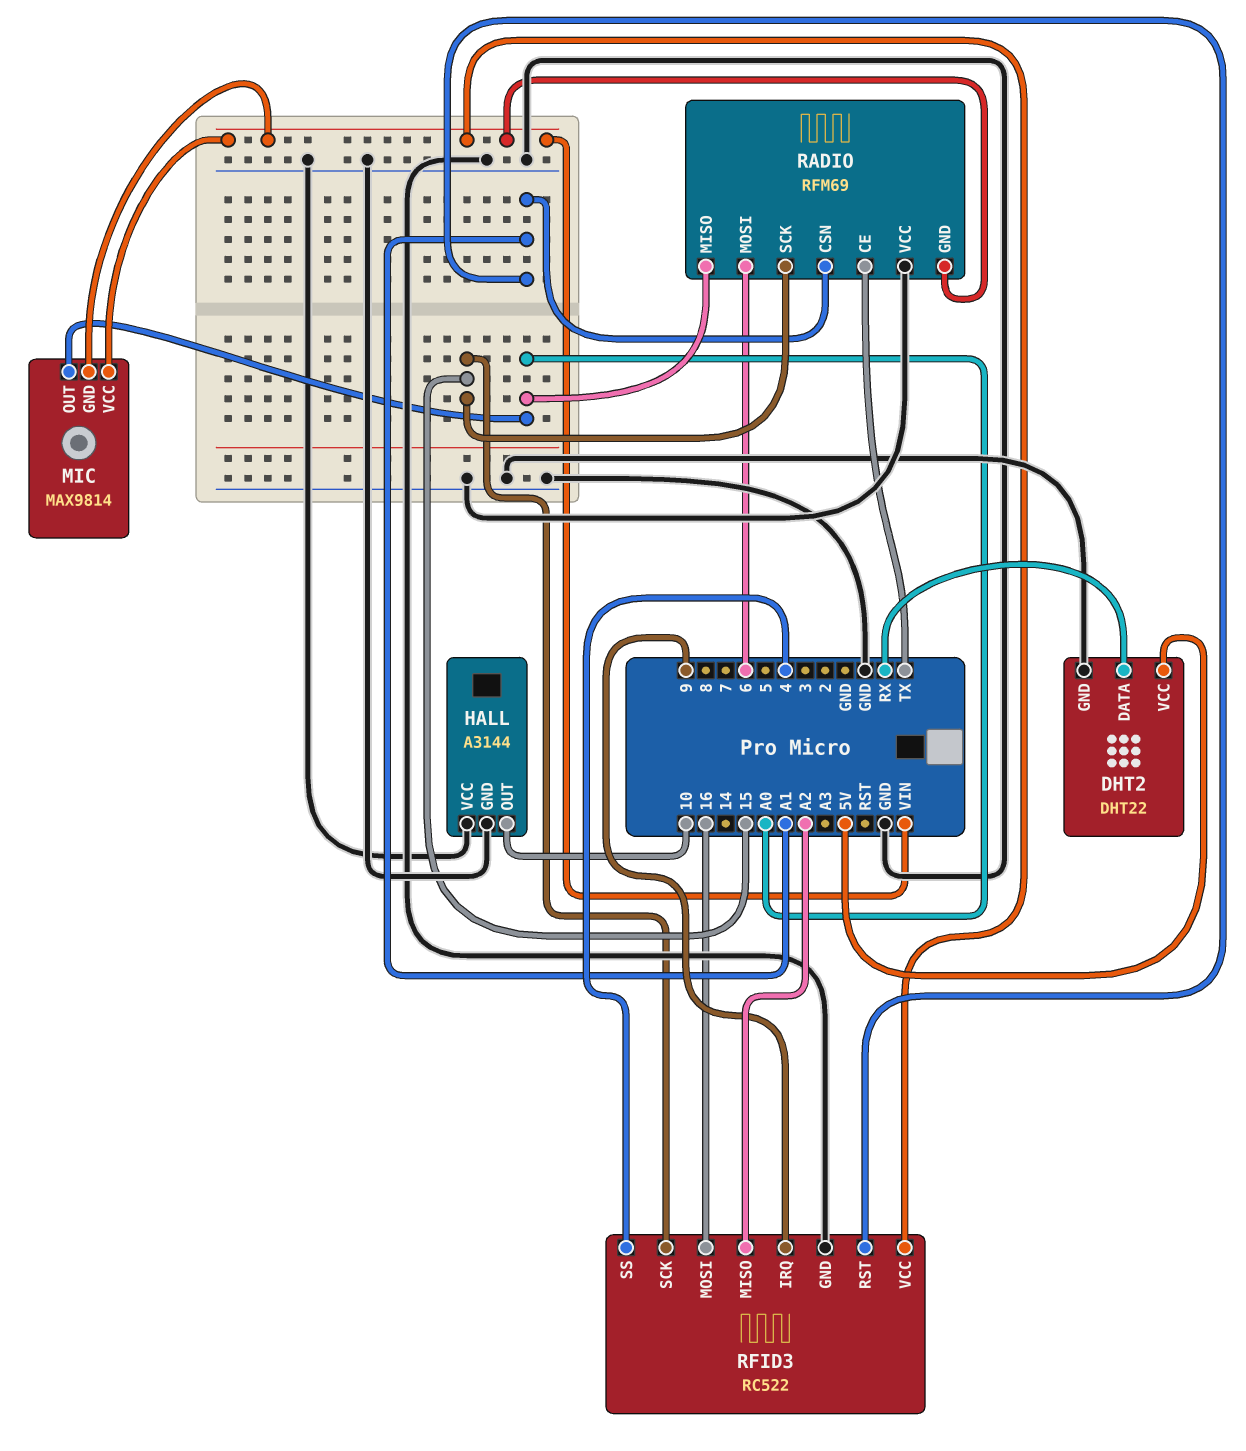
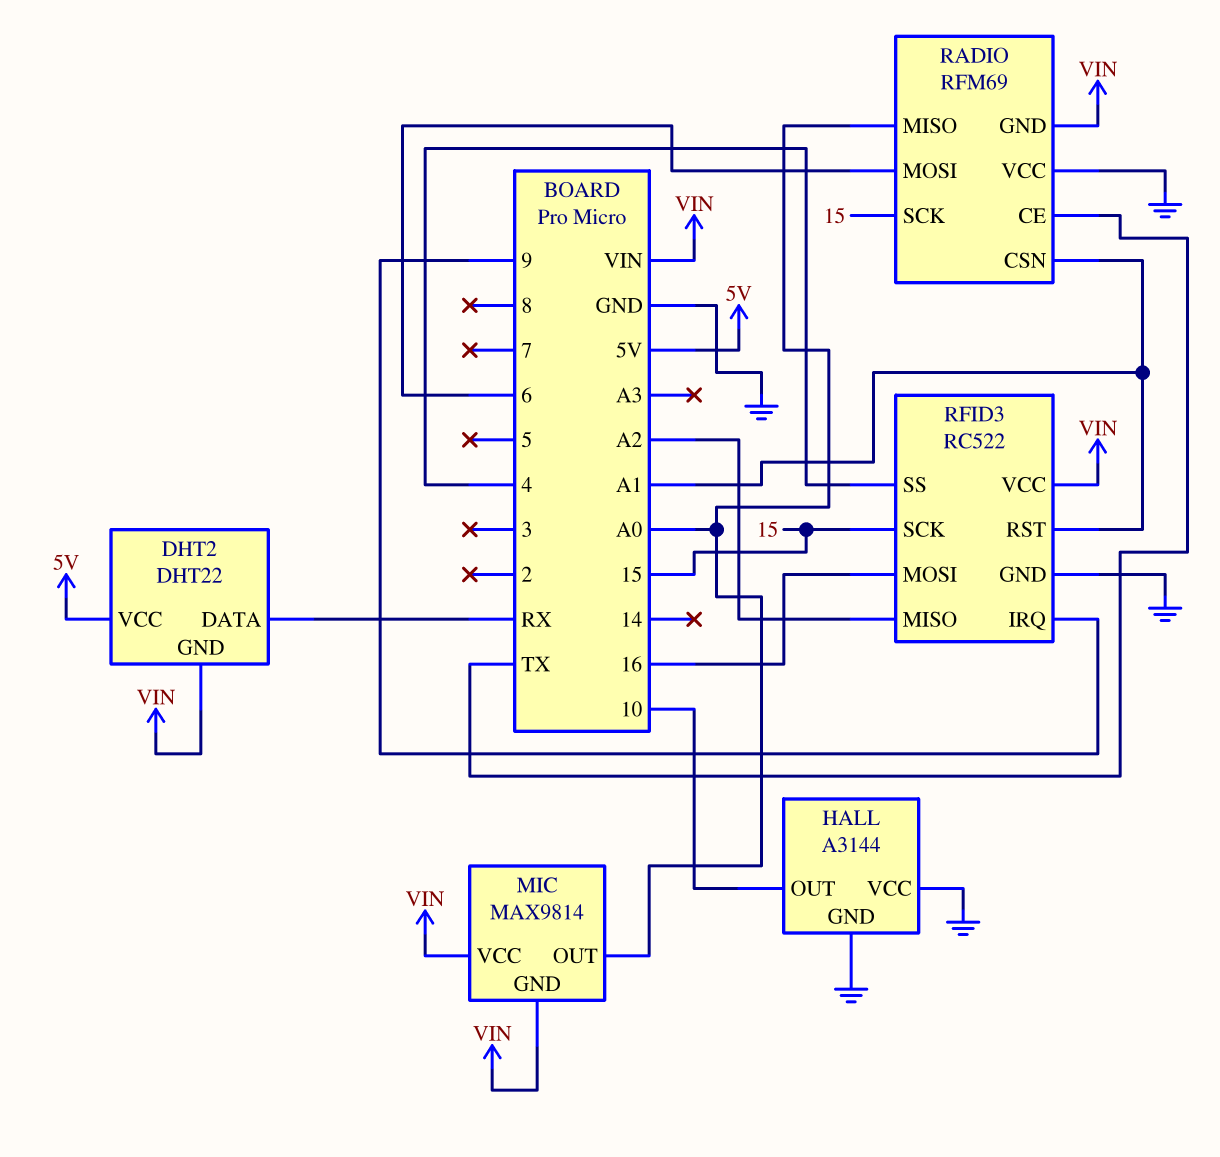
DHT2 pin GND: GND -> VIN

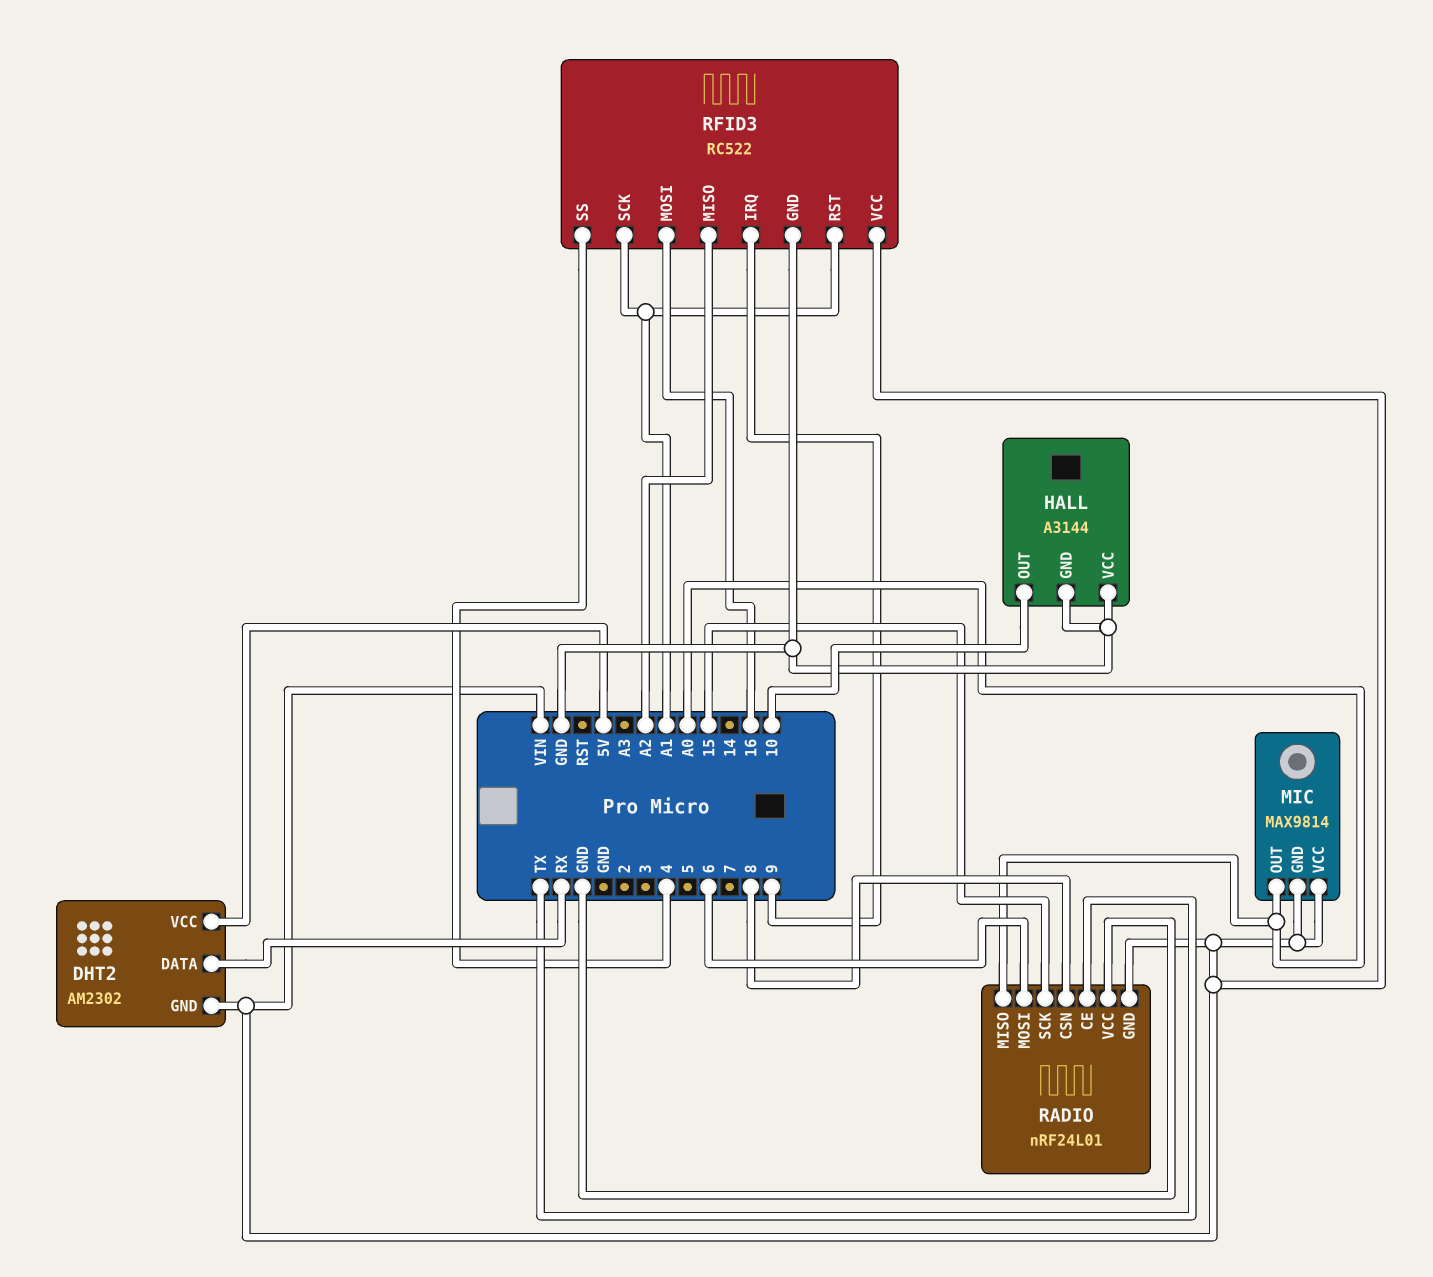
DHT2: DHT22 -> AM2302
RADIO: RFM69 -> nRF24L01
RADIO pin CSN: A1 -> 8
RFID3 pin SCK: 15 -> A1

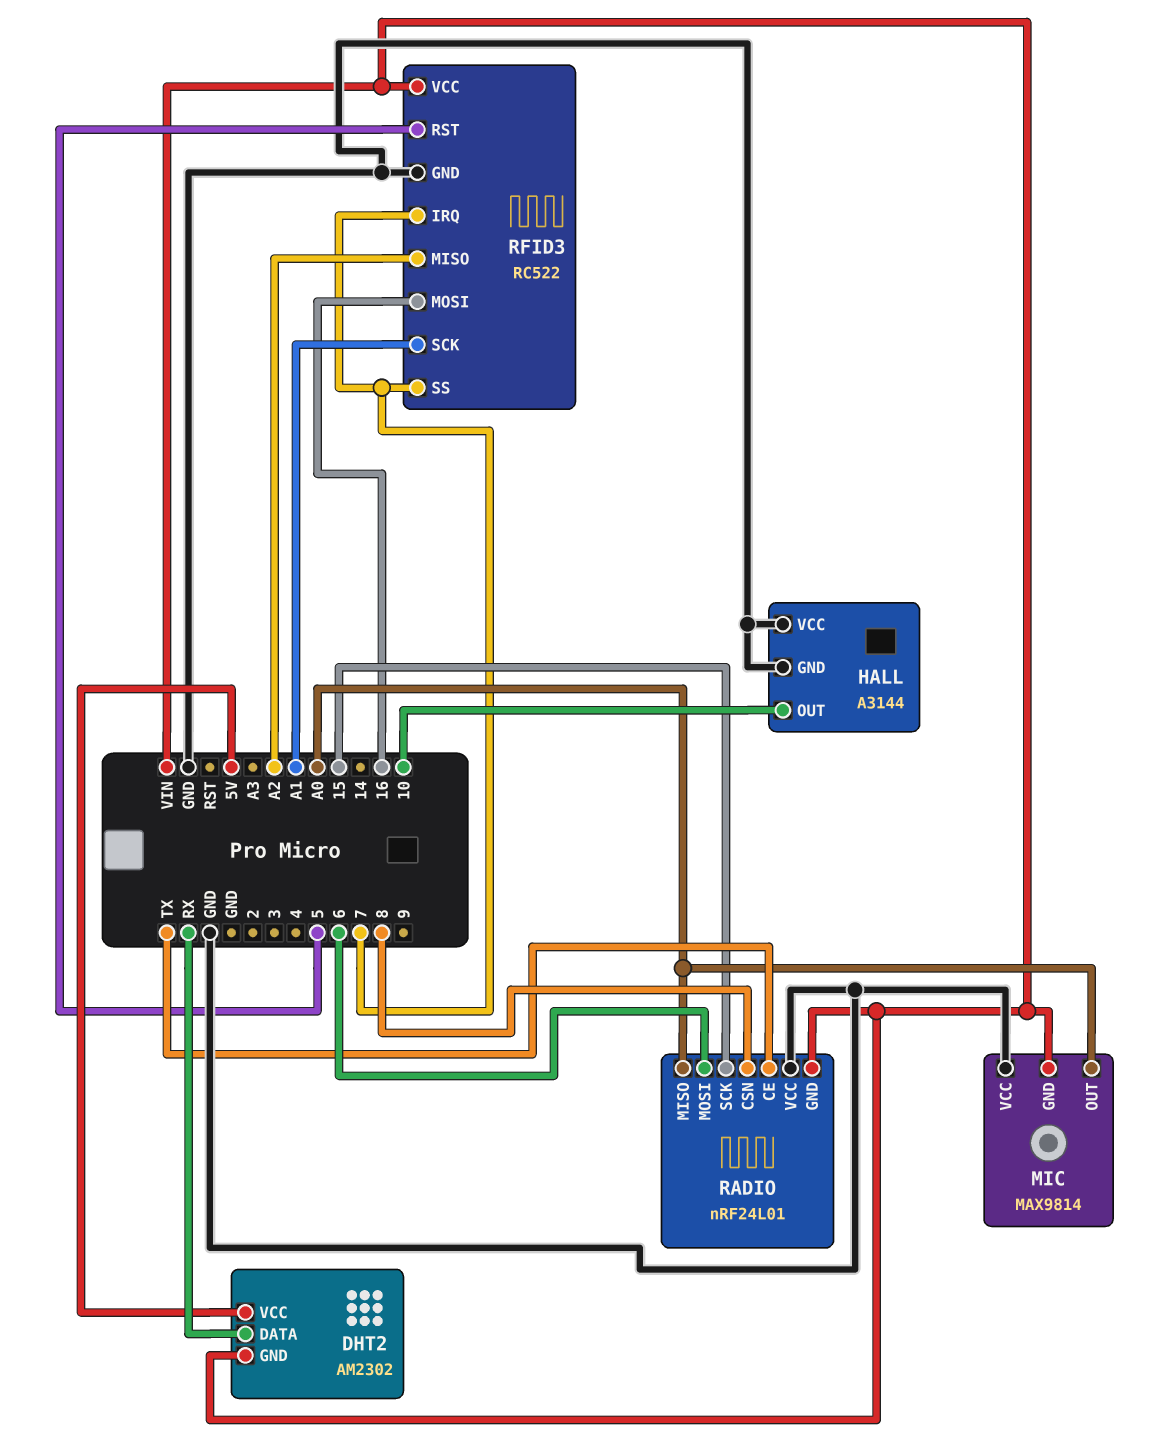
MIC pin VCC: VIN -> GND
RFID3 pin IRQ: 9 -> 7
RFID3 pin RST: A1 -> 5
RFID3 pin SS: 4 -> 7

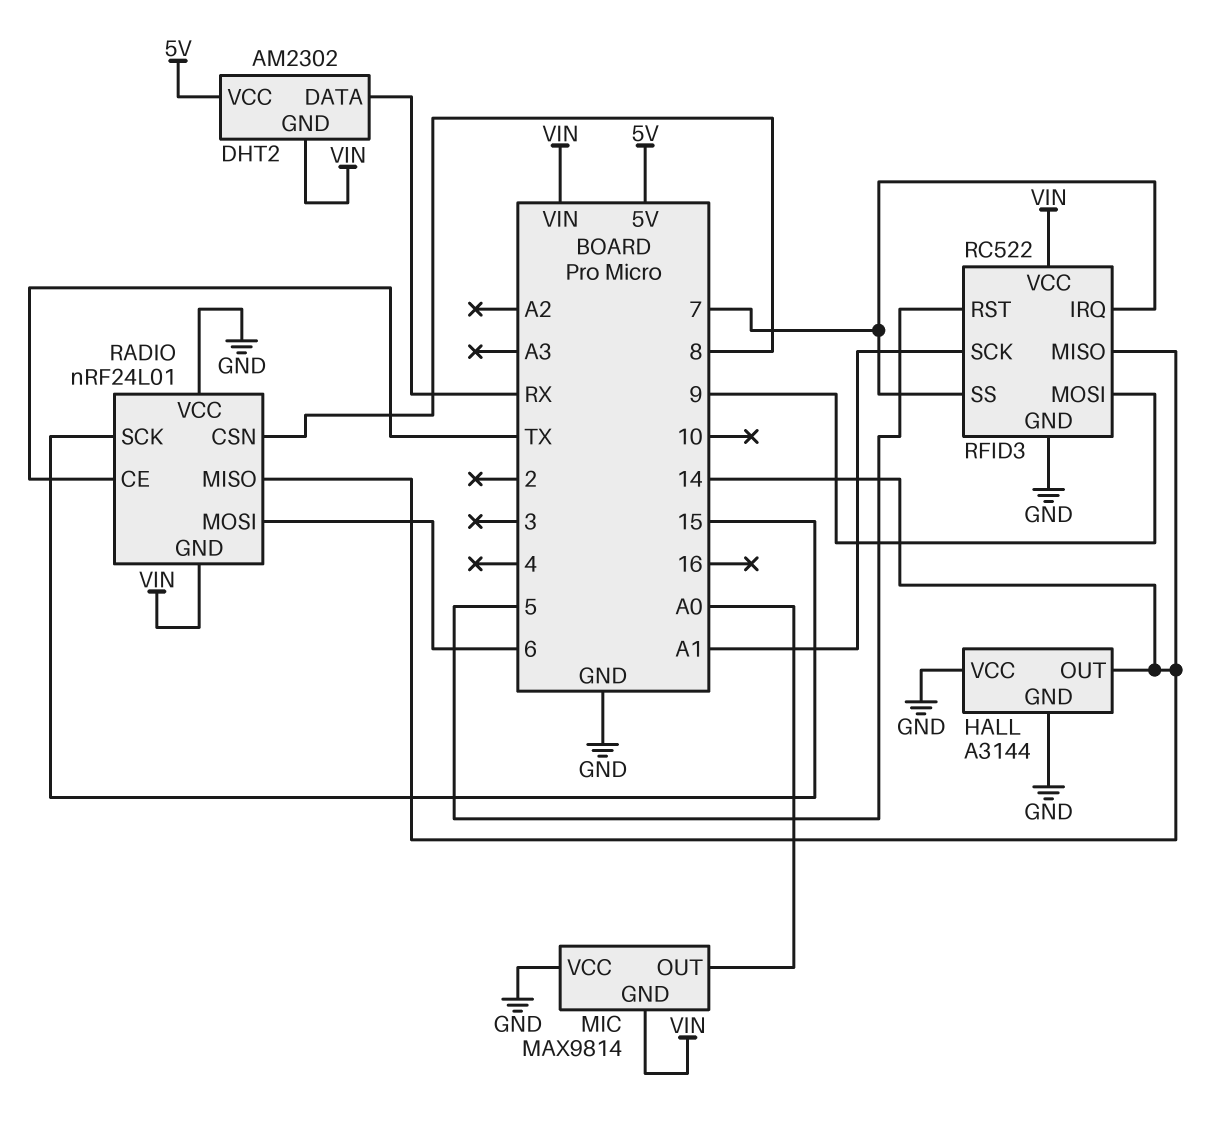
HALL pin OUT: 10 -> 14
RADIO pin MISO: A0 -> 14
RFID3 pin MISO: A2 -> 14
RFID3 pin MOSI: 16 -> 9

